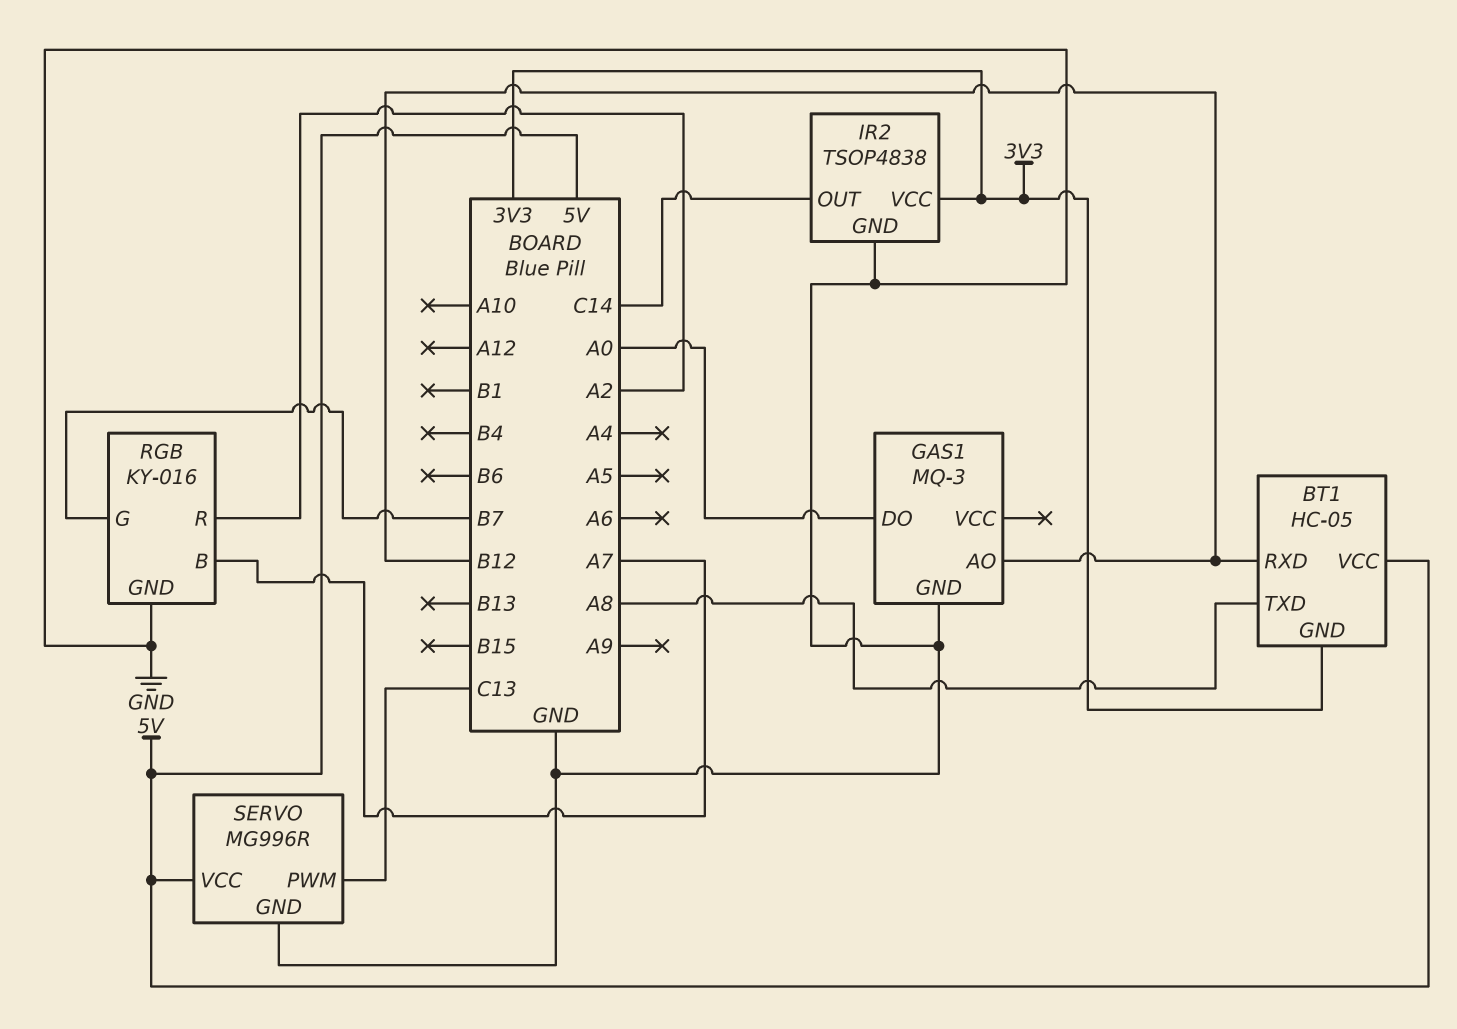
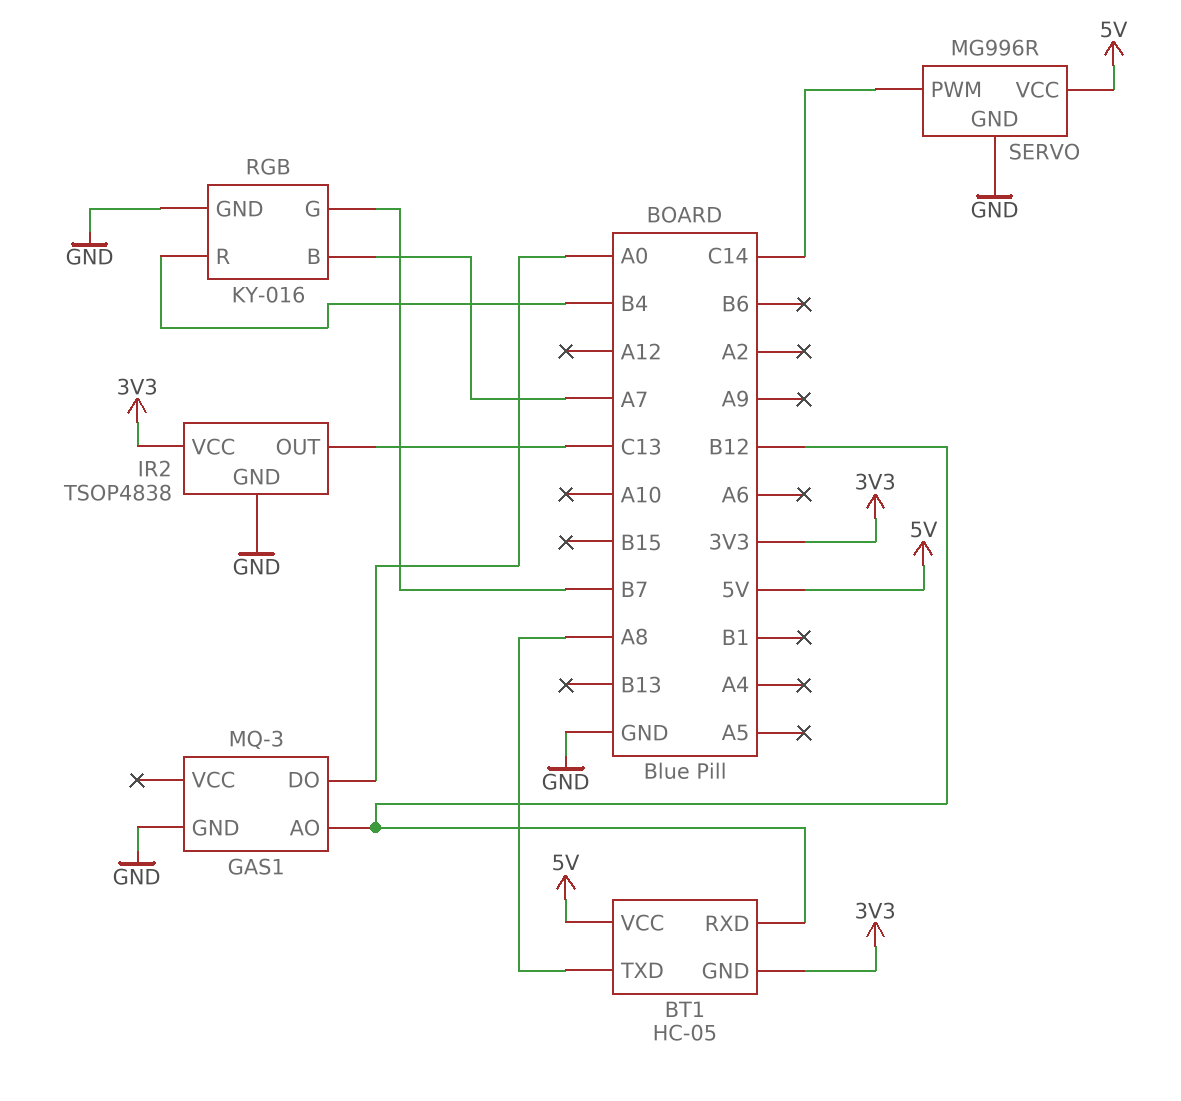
IR2 pin OUT: C14 -> C13
RGB pin R: A2 -> B4
SERVO pin PWM: C13 -> C14

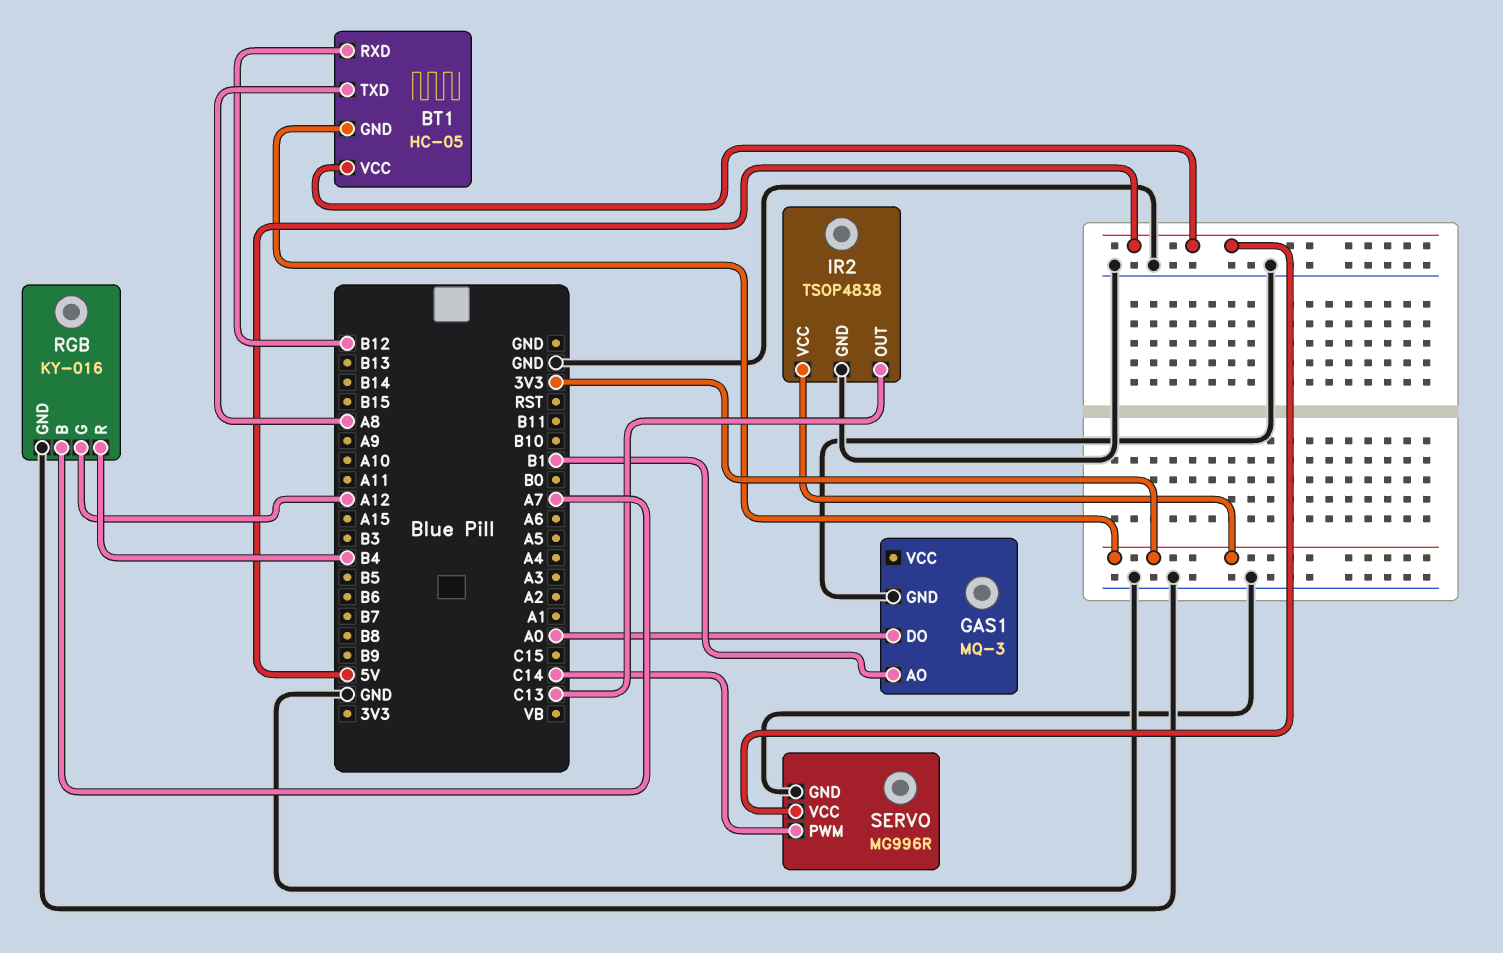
GAS1 pin AO: B12 -> B1
RGB pin G: B7 -> A12

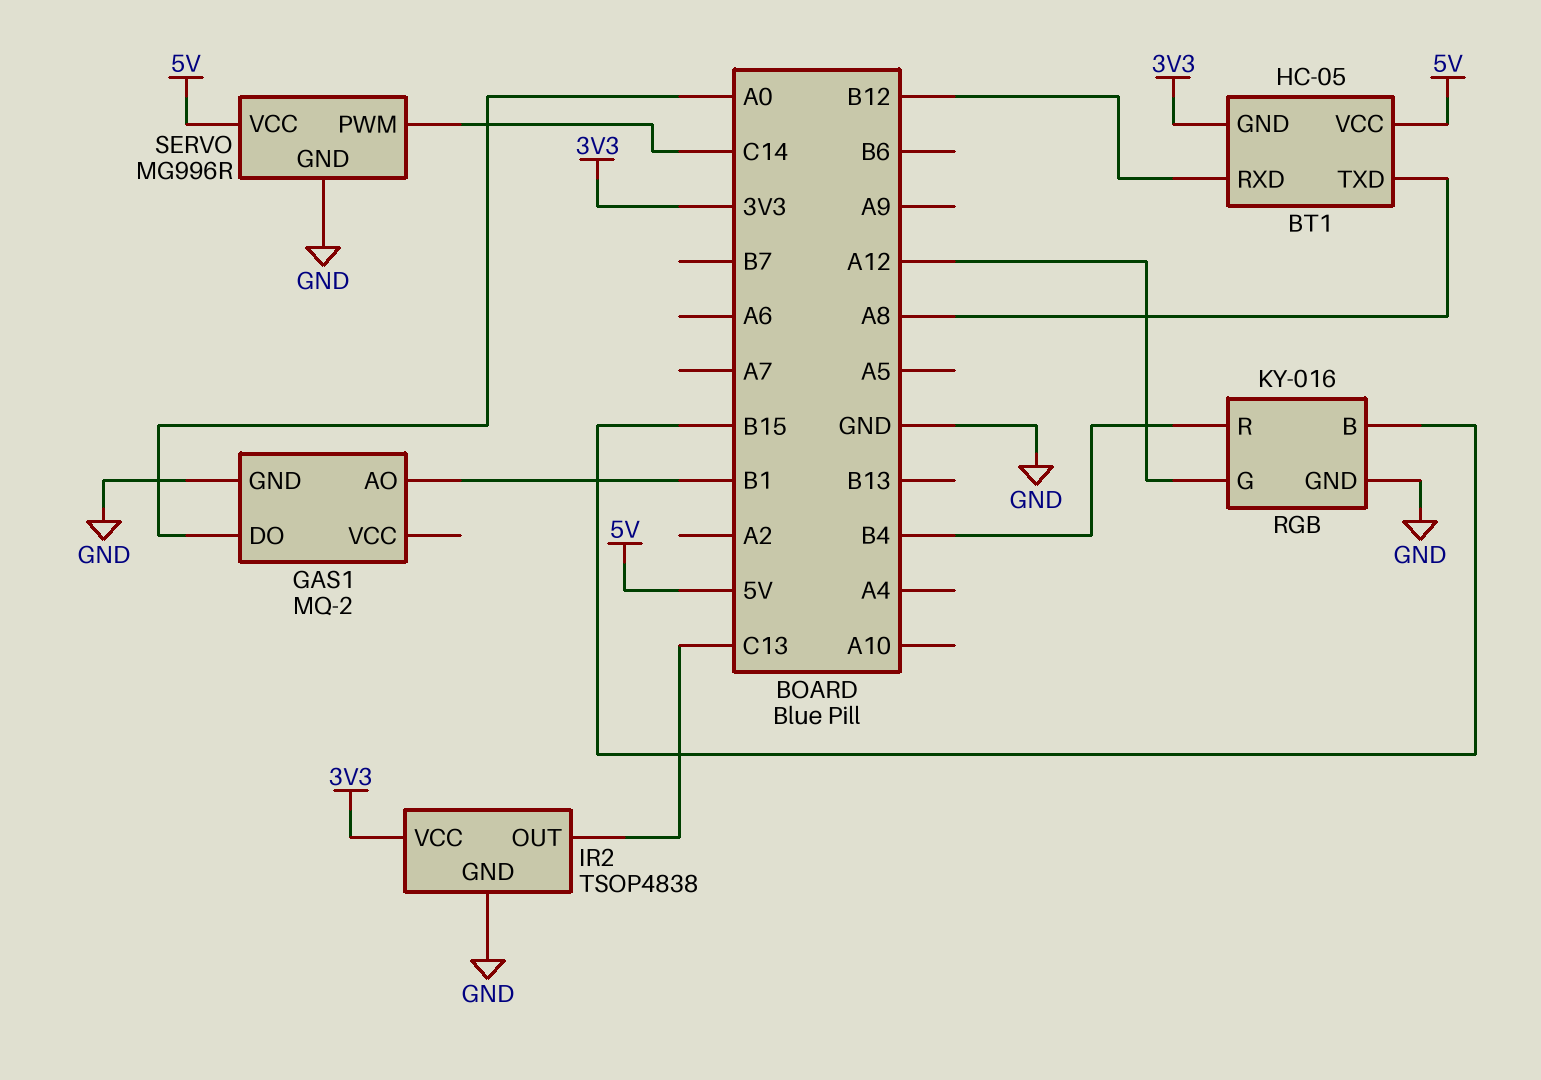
GAS1: MQ-3 -> MQ-2
RGB pin B: A7 -> B15

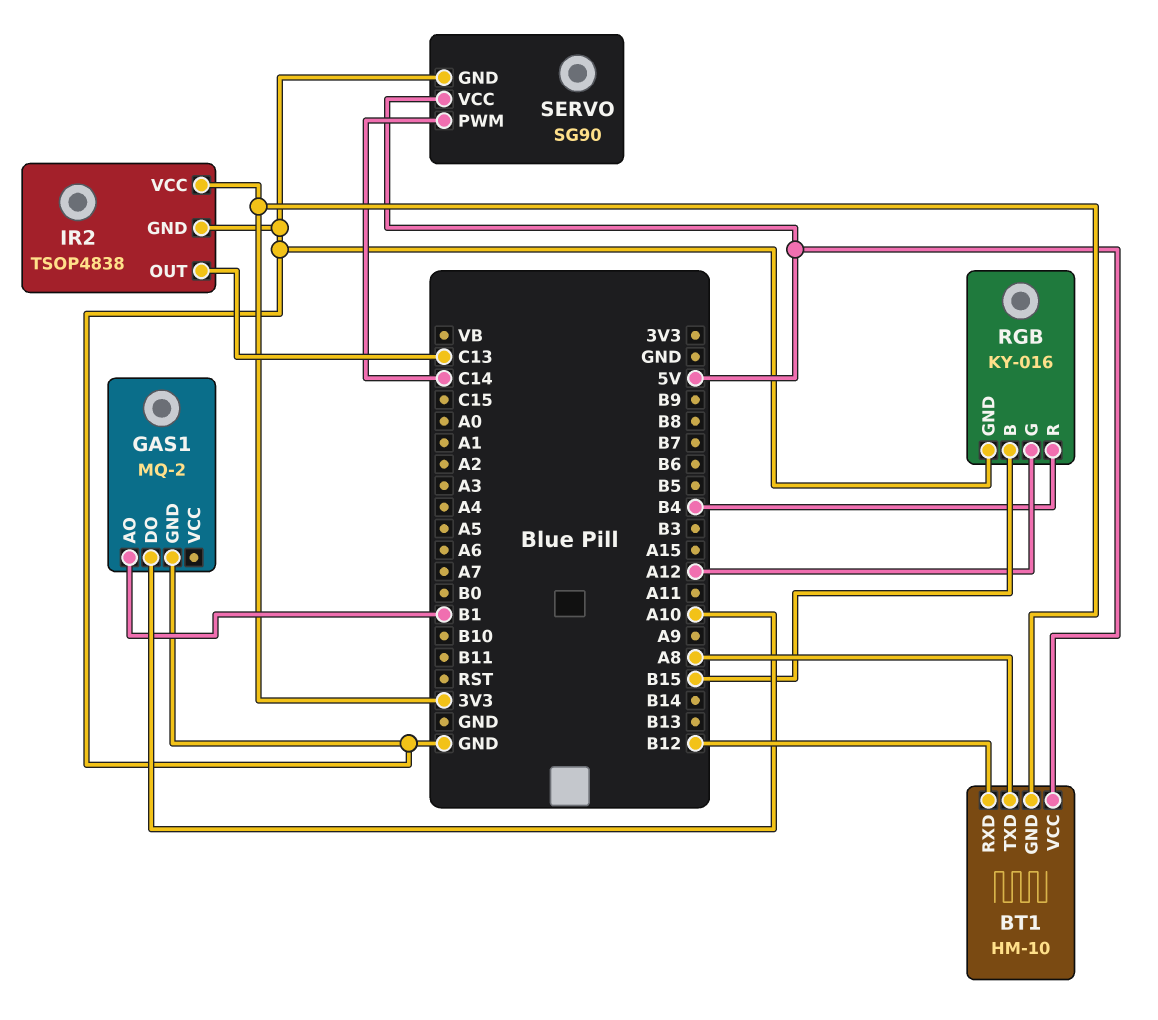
BT1: HC-05 -> HM-10
GAS1 pin DO: A0 -> A10
SERVO: MG996R -> SG90

